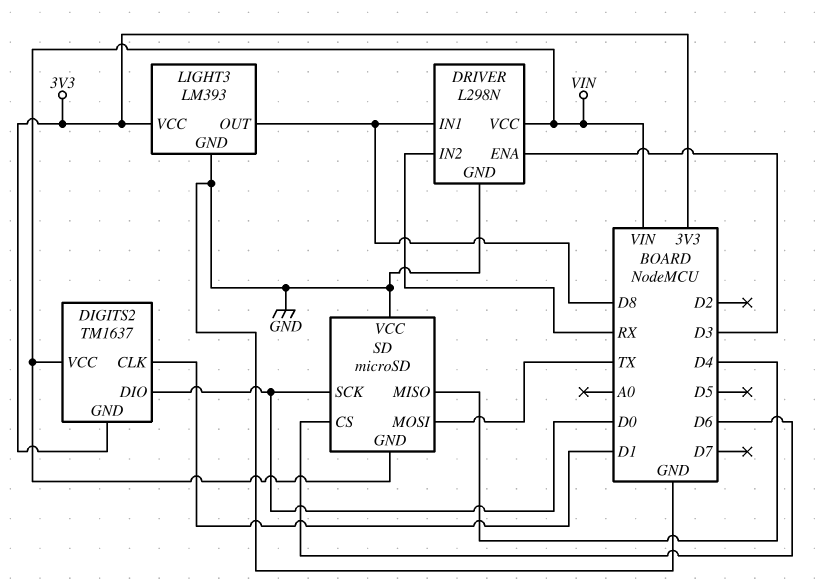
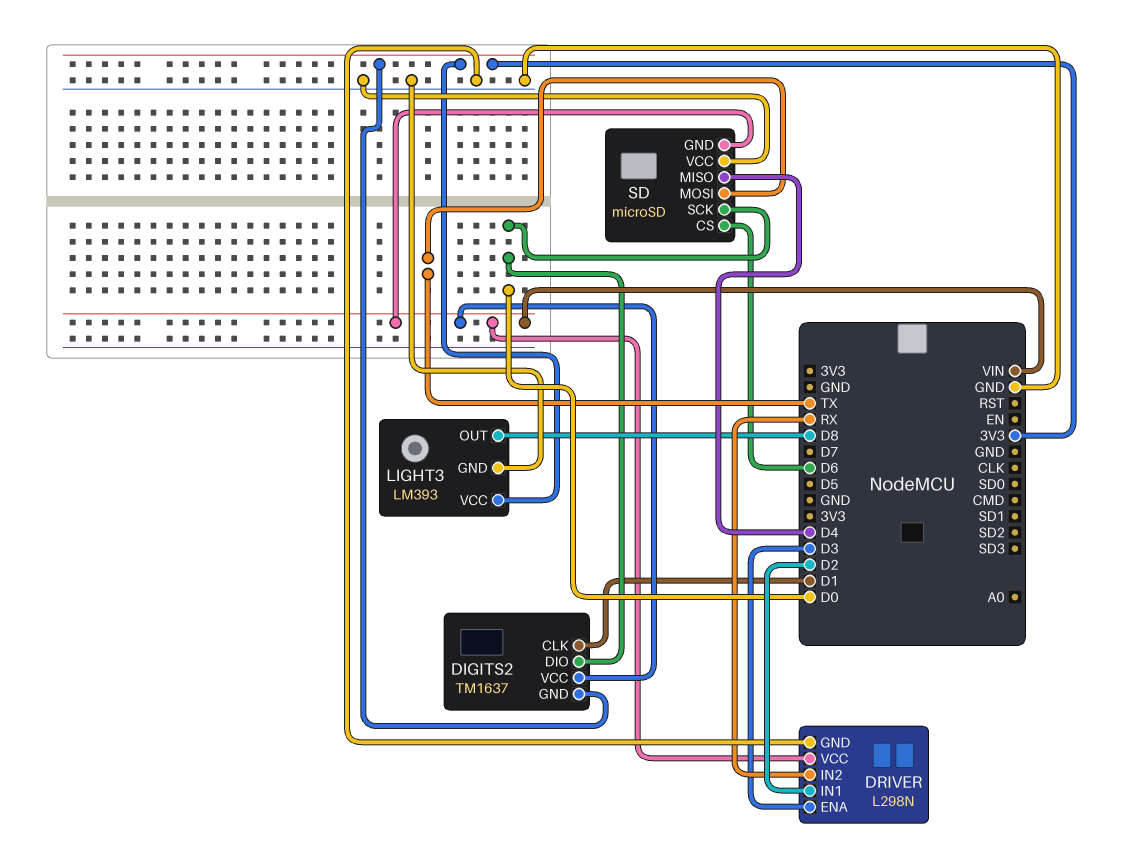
DRIVER pin IN1: D8 -> D2

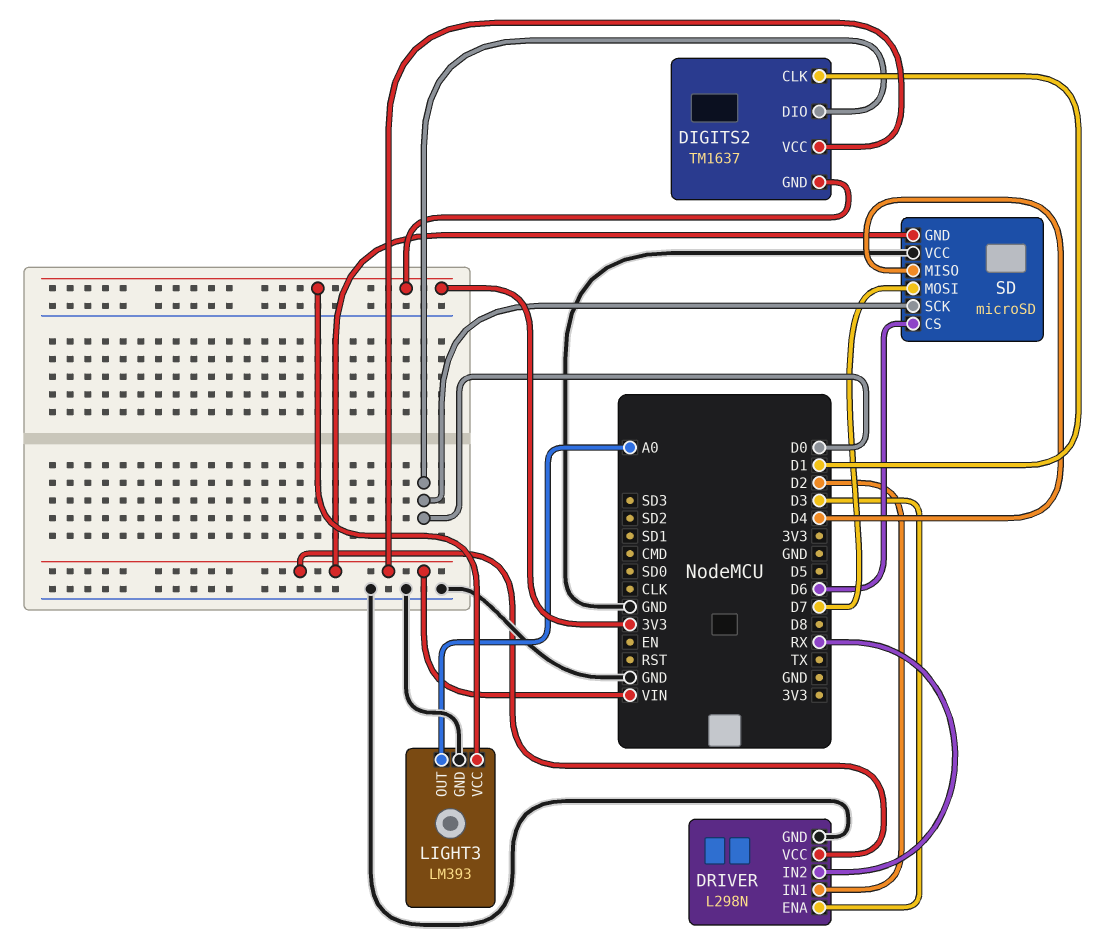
LIGHT3 pin OUT: D8 -> A0
SD pin MOSI: TX -> D7

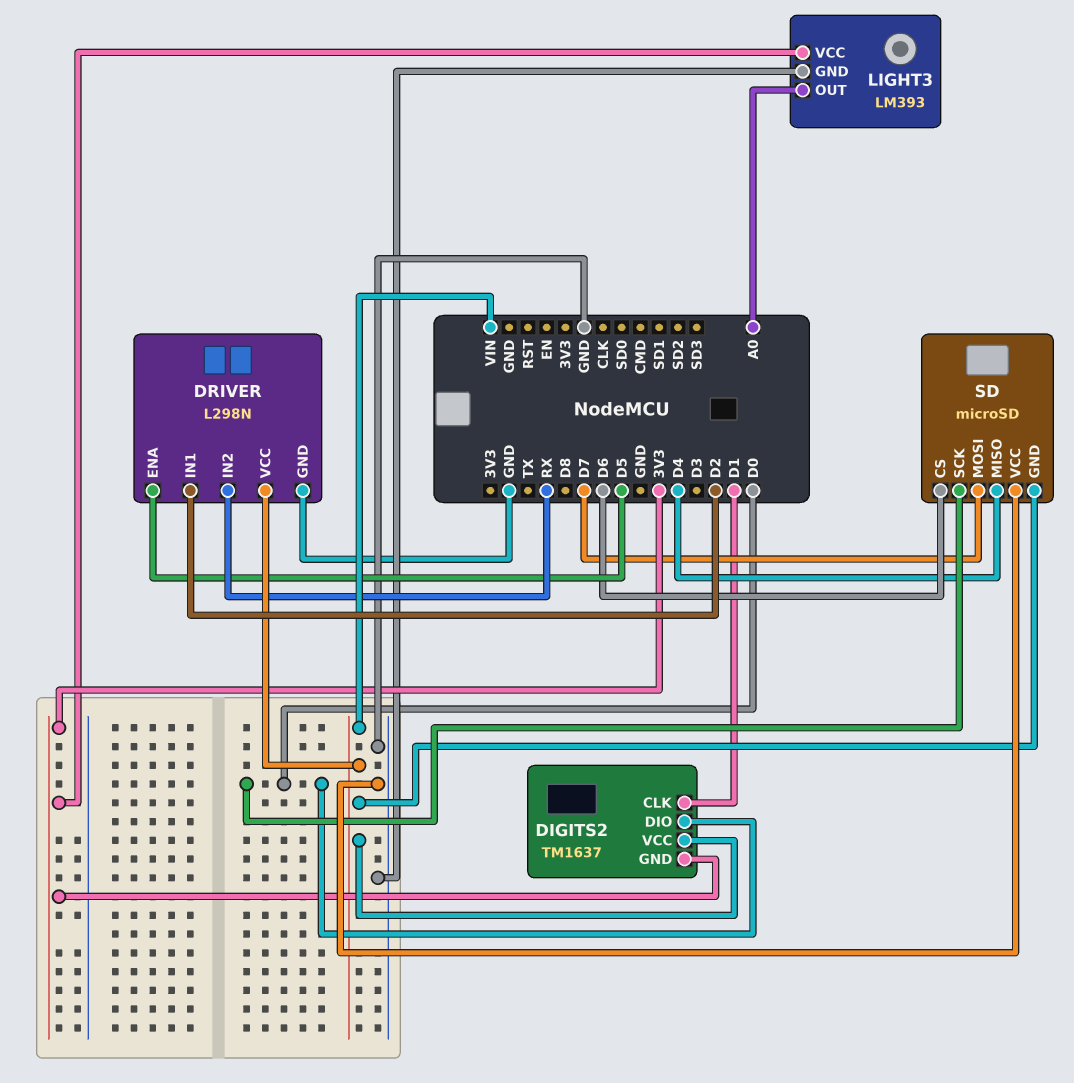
DRIVER pin ENA: D3 -> D5

